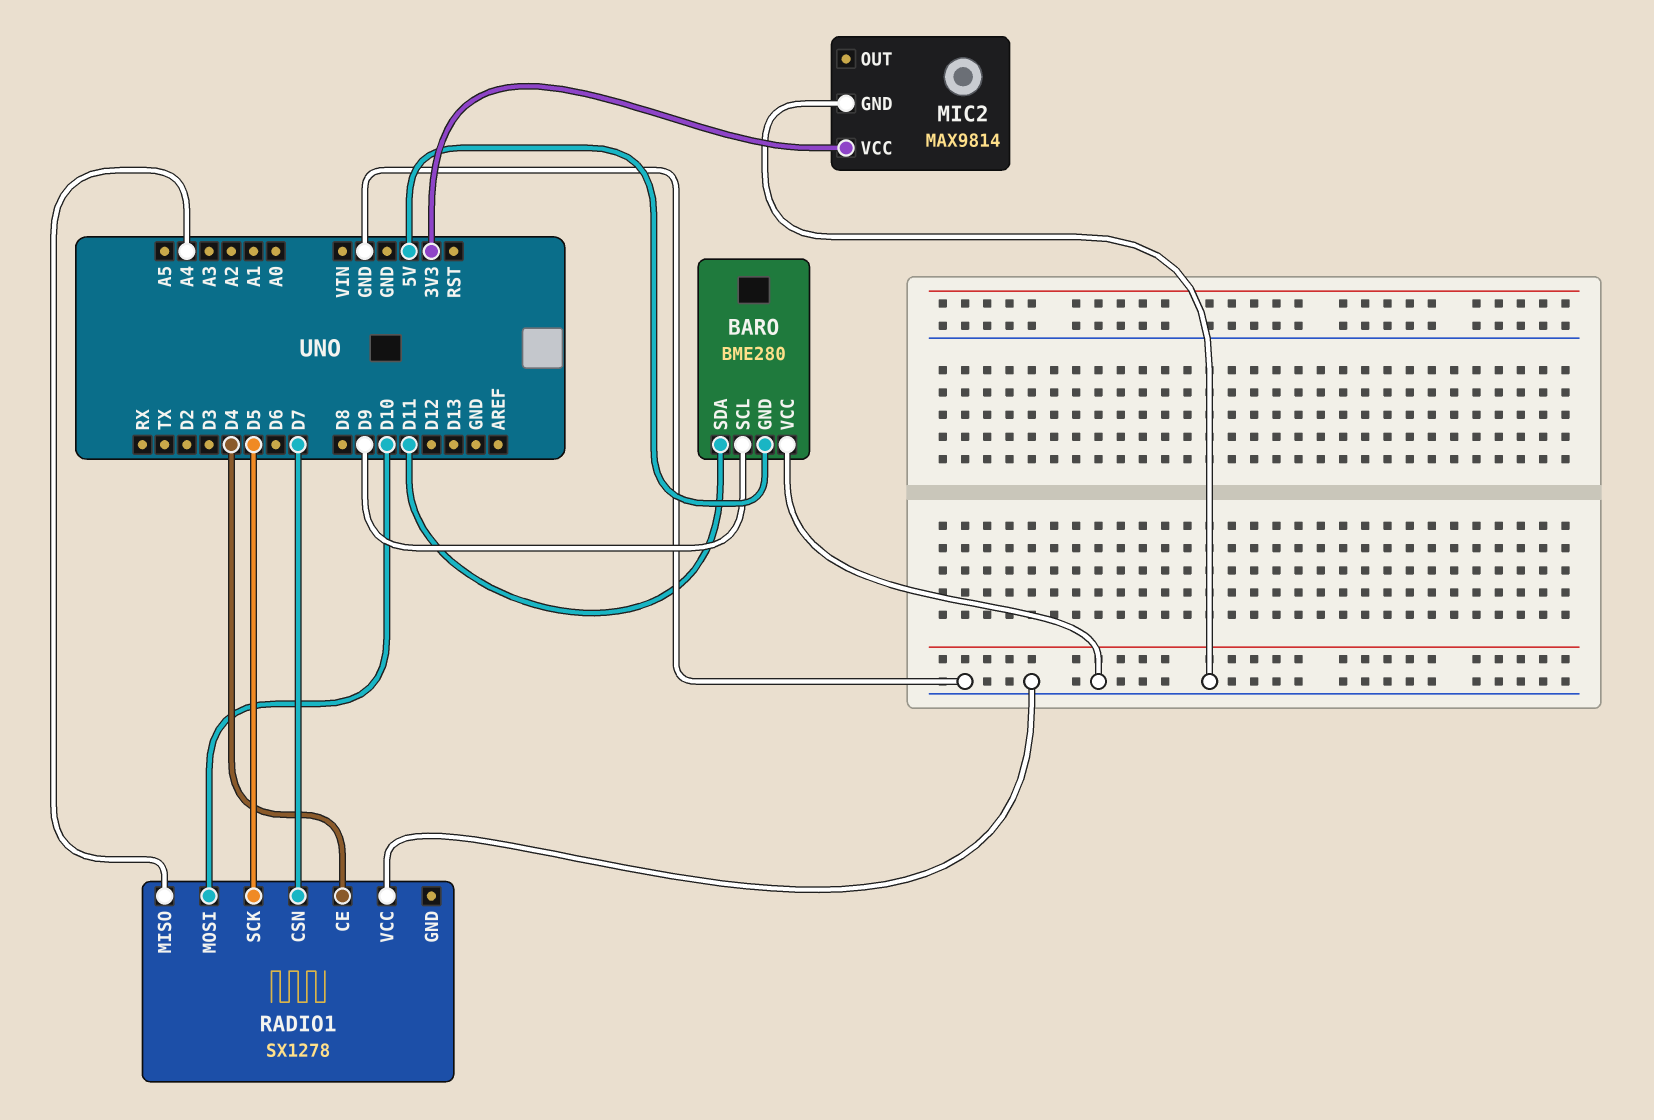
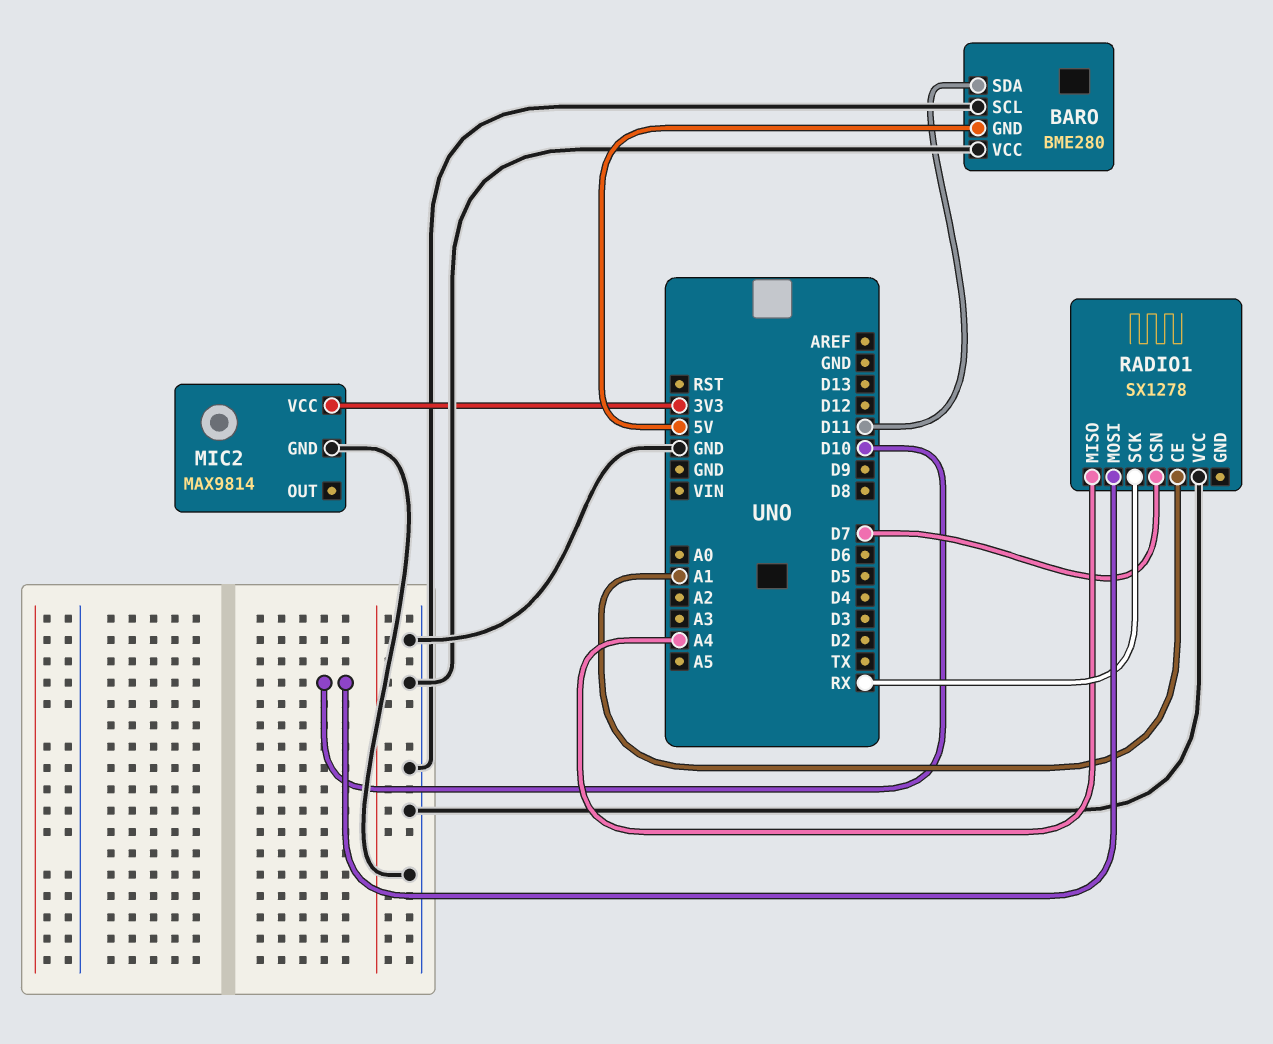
BARO pin SCL: D9 -> GND
RADIO1 pin CE: D4 -> A1
RADIO1 pin SCK: D5 -> RX

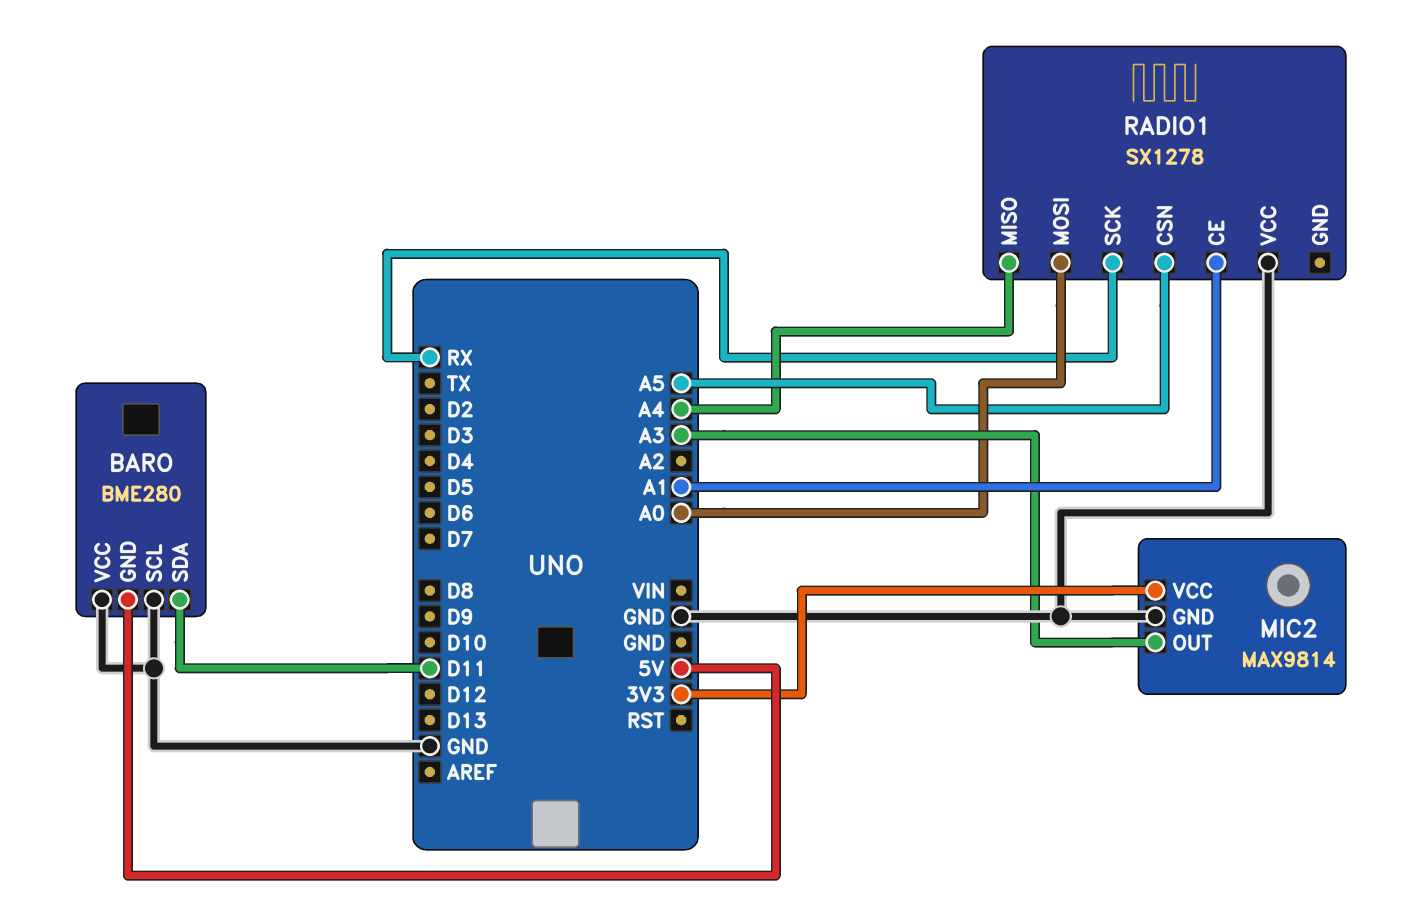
MIC2 pin OUT: none -> A3
RADIO1 pin CSN: D7 -> A5
RADIO1 pin MOSI: D10 -> A0

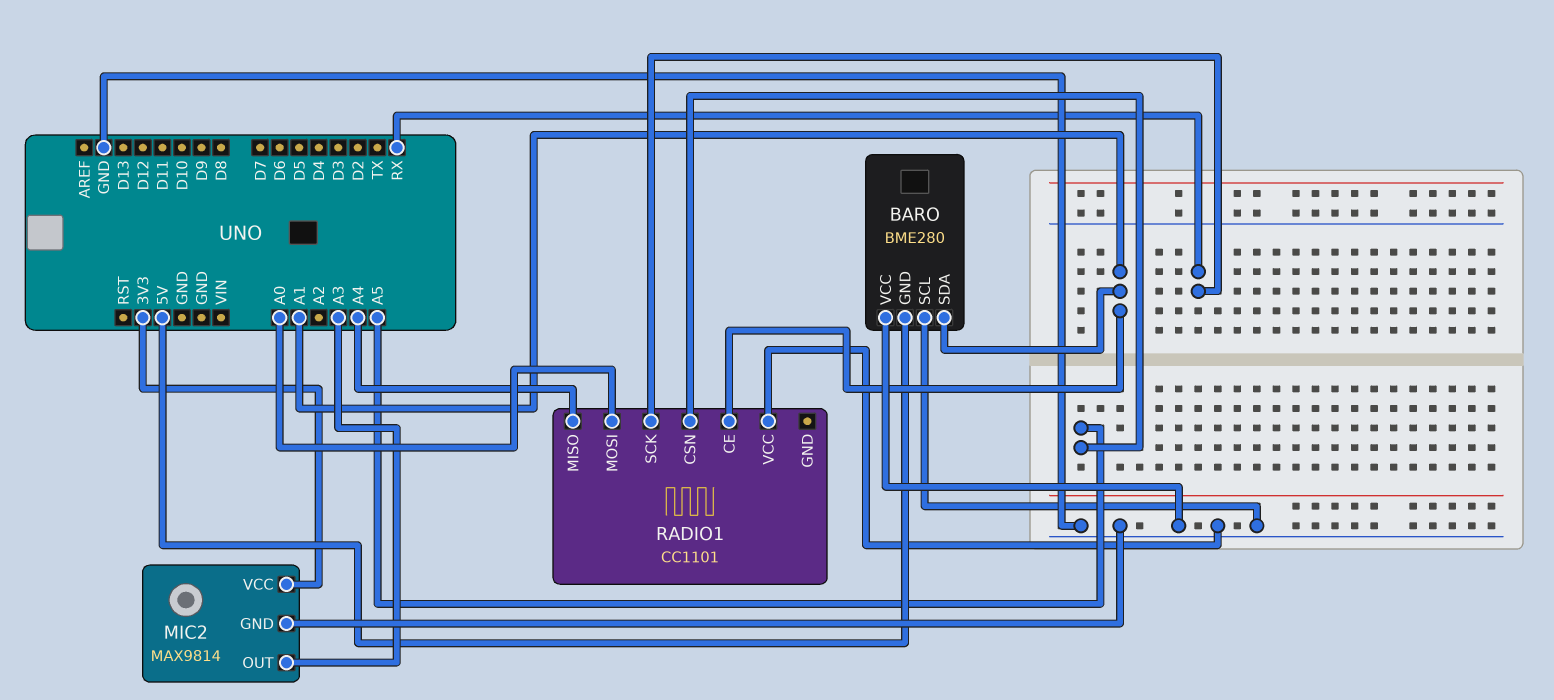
BARO pin SDA: D11 -> A1
RADIO1: SX1278 -> CC1101

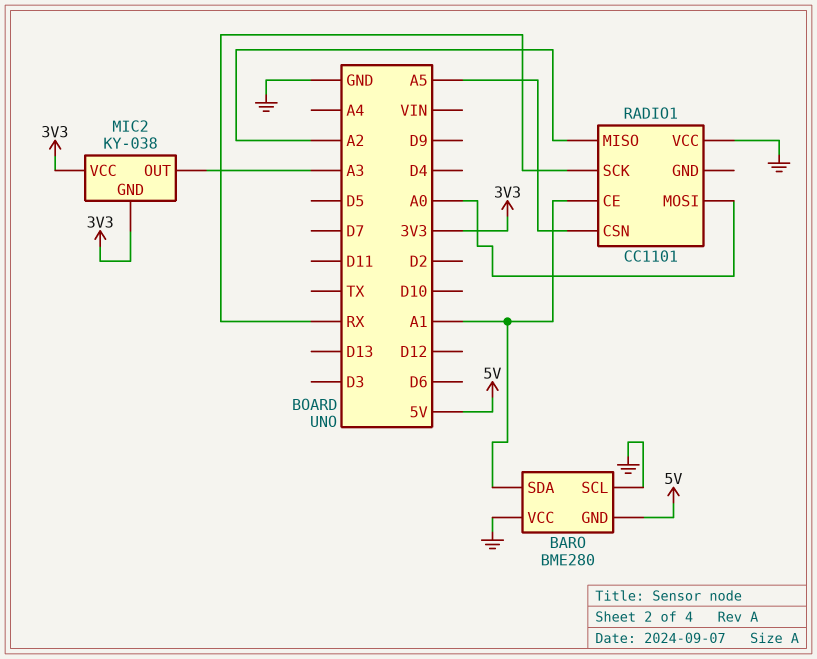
MIC2: MAX9814 -> KY-038
MIC2 pin GND: GND -> 3V3
RADIO1 pin MISO: A4 -> A2

